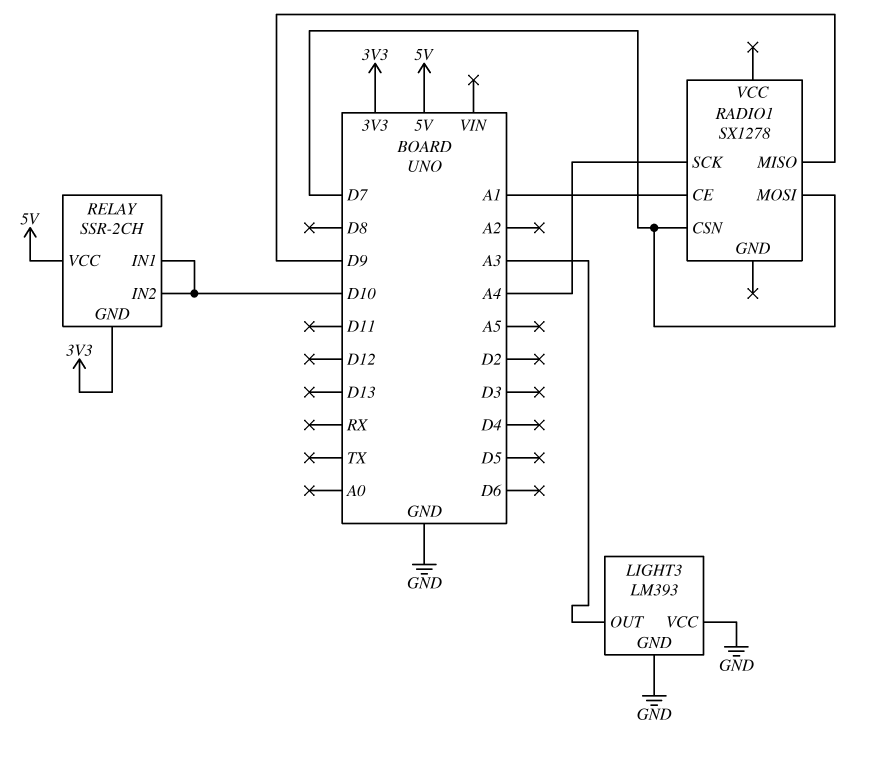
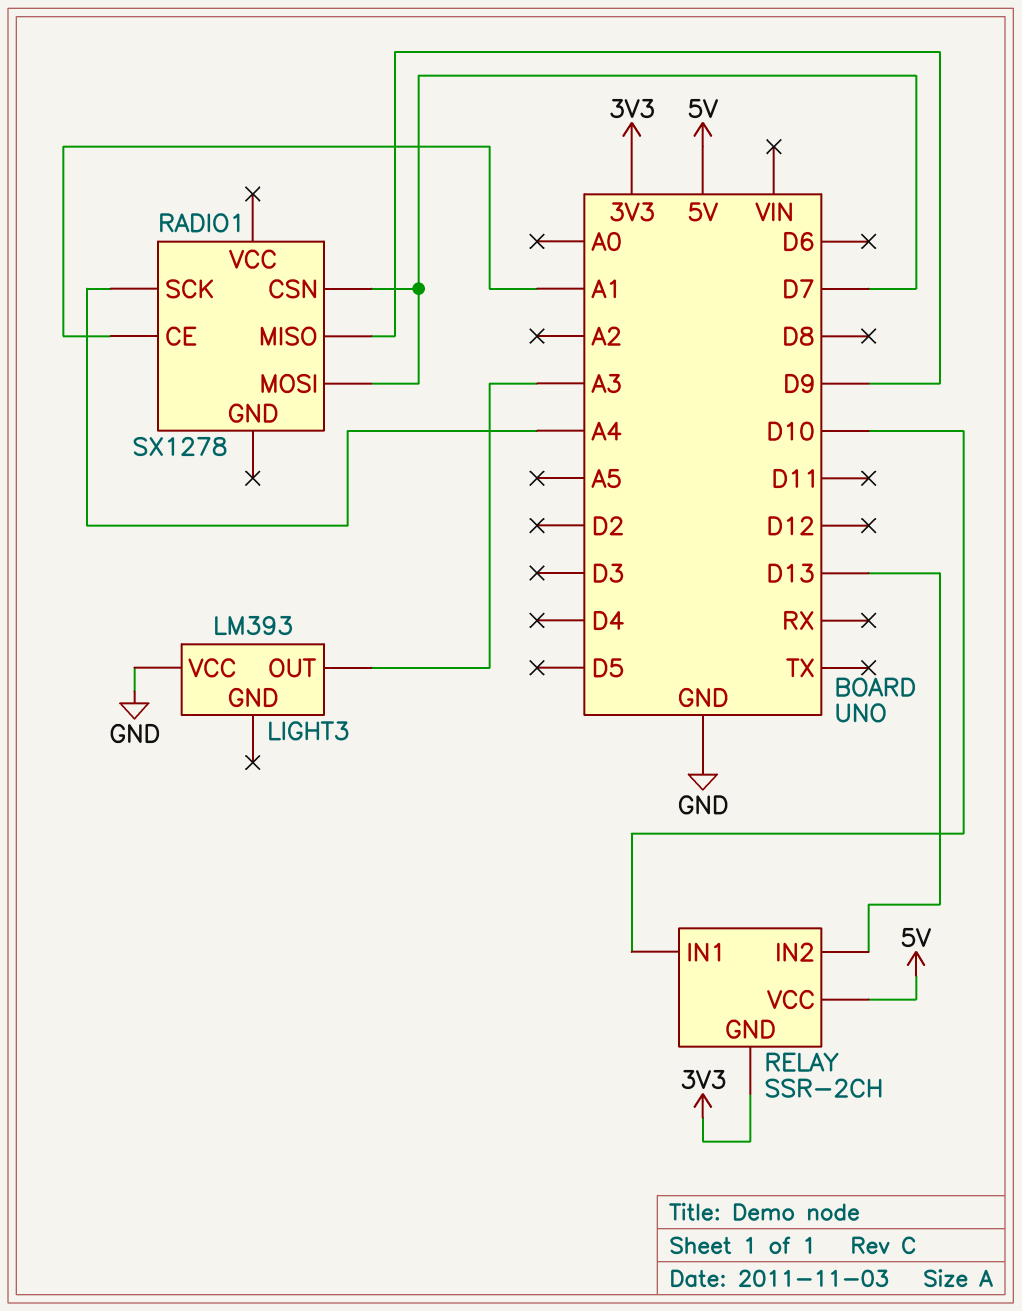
LIGHT3 pin GND: GND -> none
RELAY pin IN2: D10 -> D13

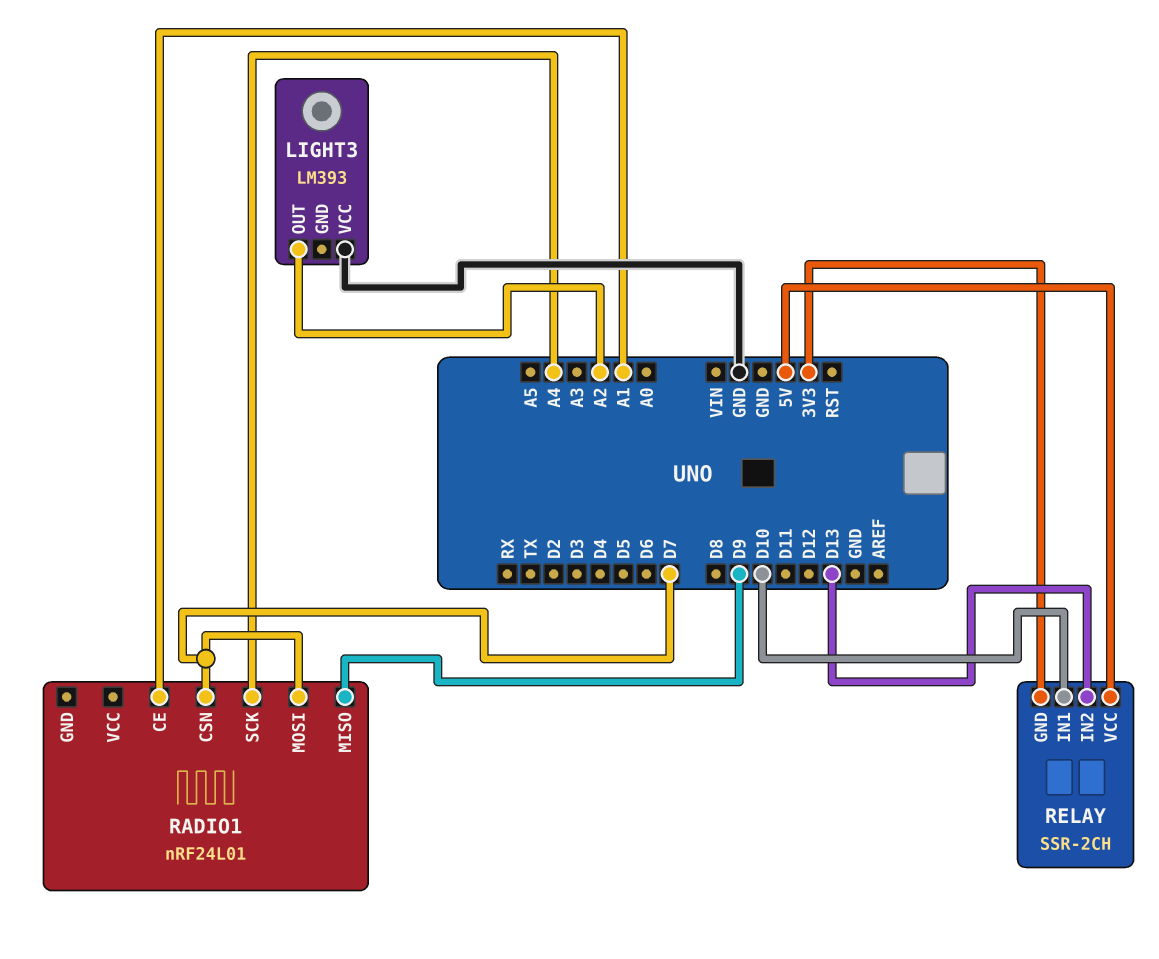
LIGHT3 pin OUT: A3 -> A2
RADIO1: SX1278 -> nRF24L01

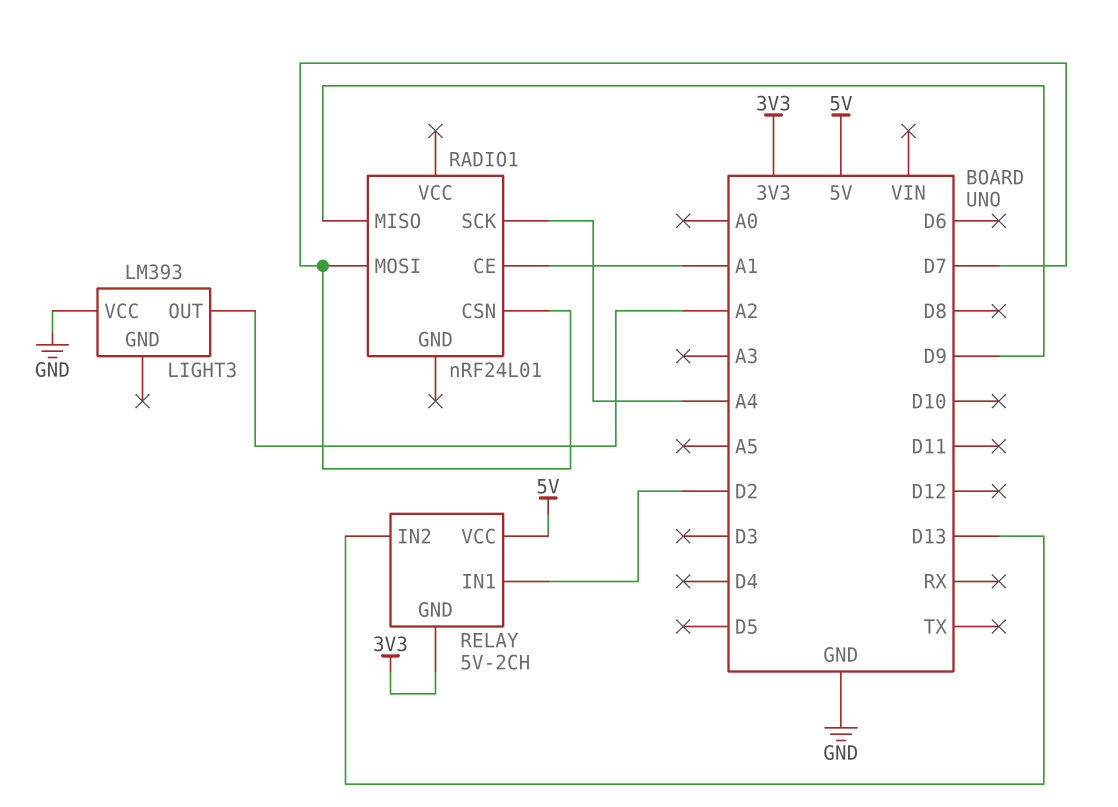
RELAY: SSR-2CH -> 5V-2CH
RELAY pin IN1: D10 -> D2

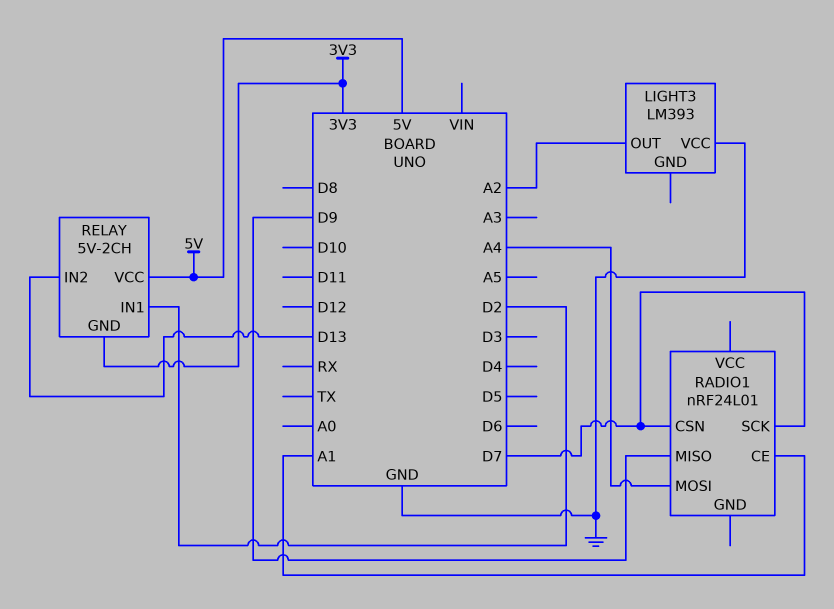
RADIO1 pin MOSI: D7 -> A4
RADIO1 pin SCK: A4 -> D7

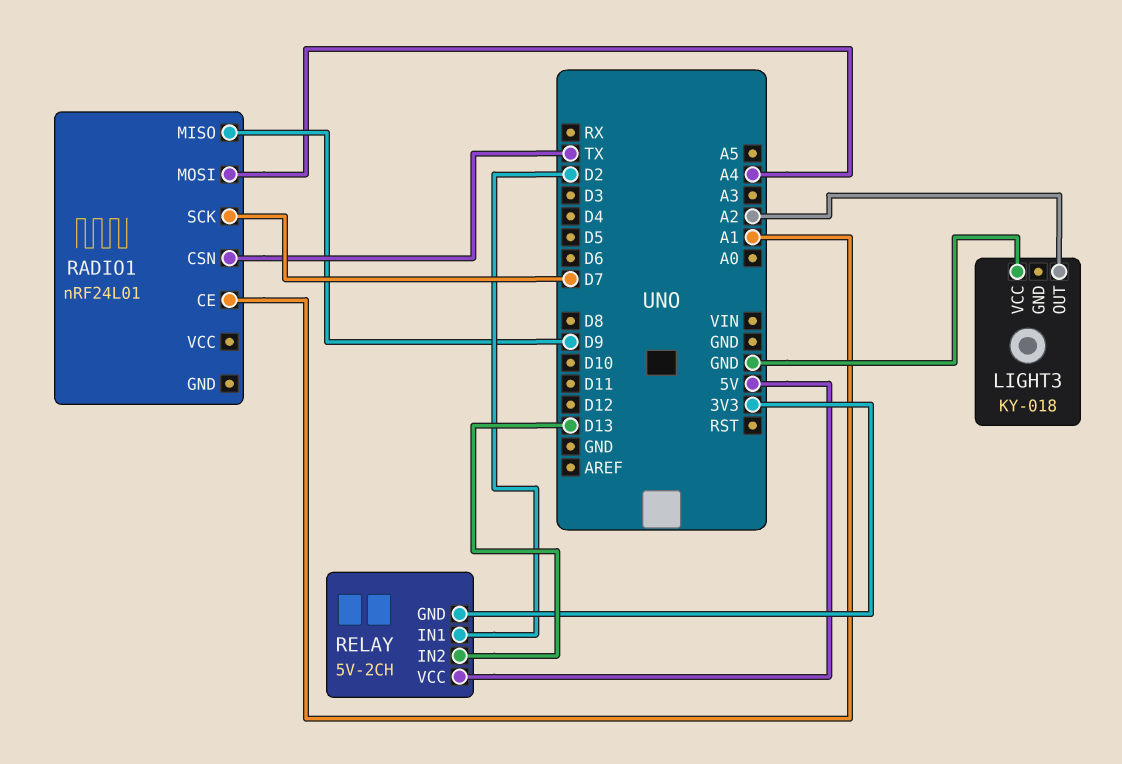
LIGHT3: LM393 -> KY-018
RADIO1 pin CSN: D7 -> TX

